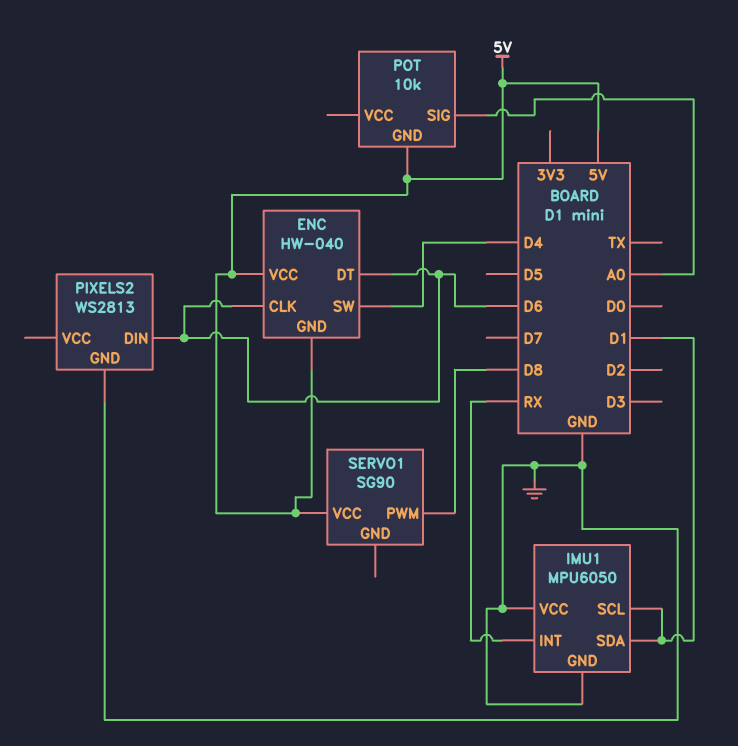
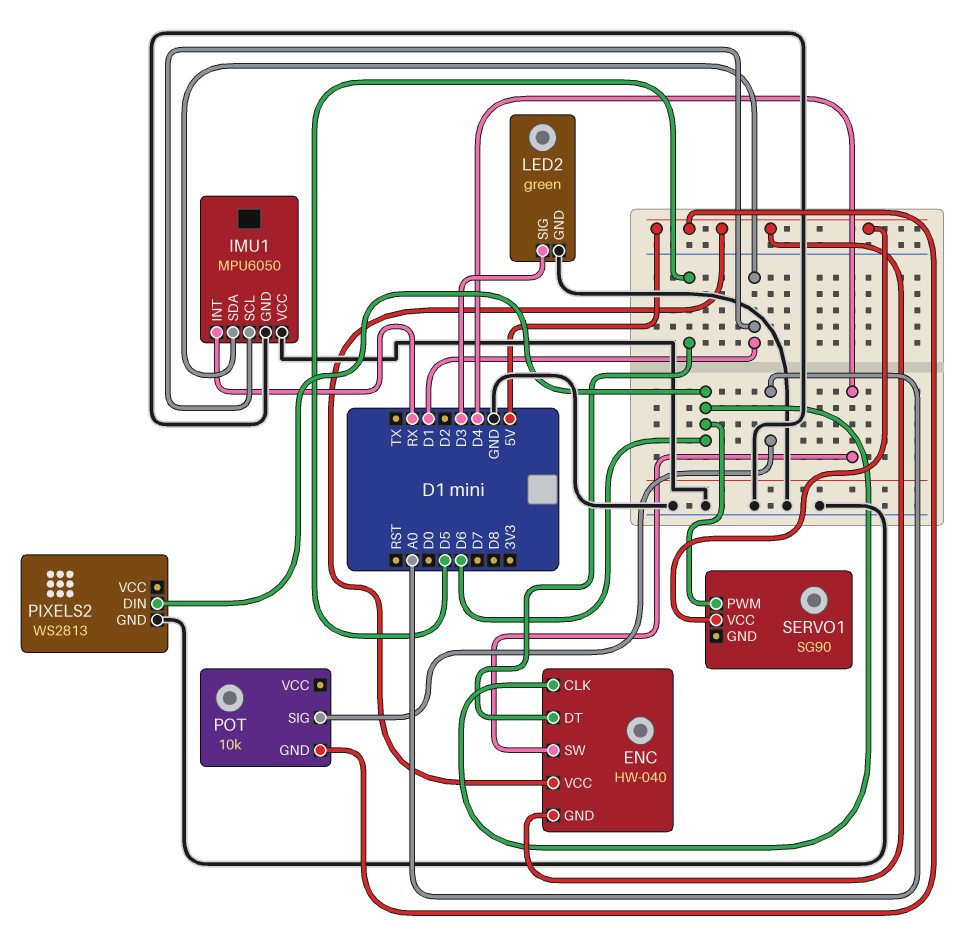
ENC pin DT: D6 -> D5
LED2: none -> green
LED2 pin GND: none -> GND
LED2 pin SIG: none -> D3
SERVO1 pin PWM: D8 -> D6

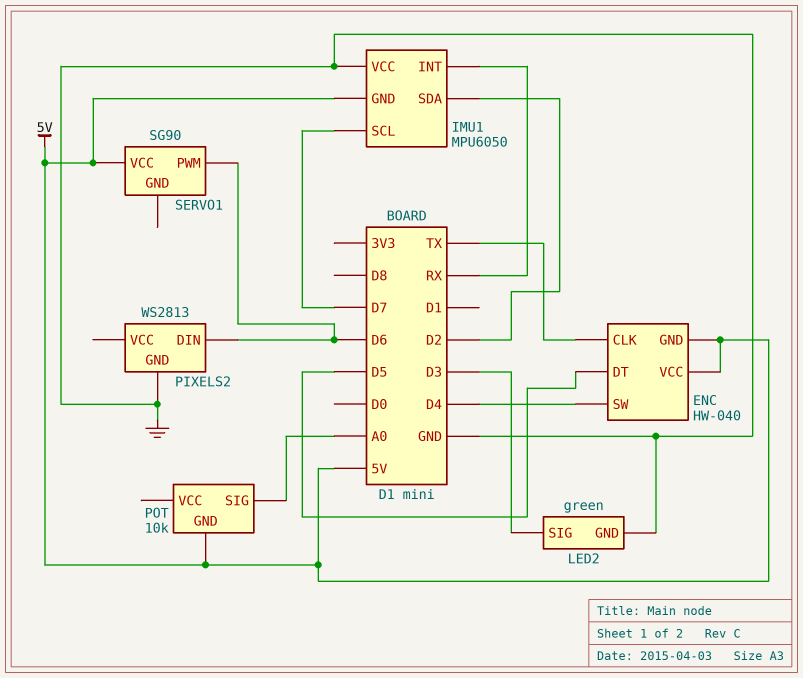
ENC pin CLK: D6 -> TX
IMU1 pin GND: GND -> 5V
IMU1 pin SCL: D1 -> D7
IMU1 pin SDA: D1 -> D2

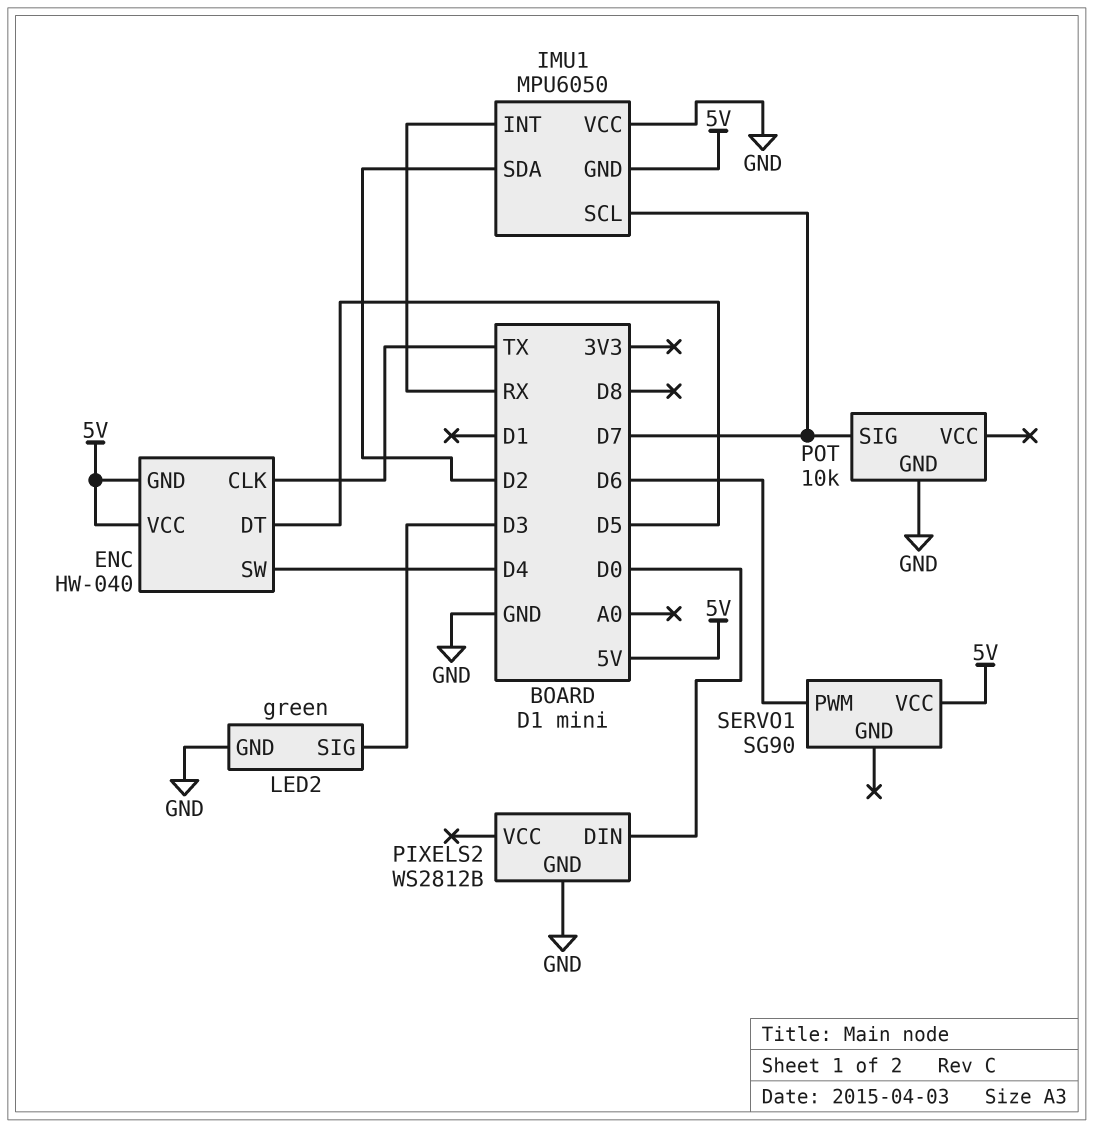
PIXELS2: WS2813 -> WS2812B
PIXELS2 pin DIN: D6 -> D0
POT pin GND: 5V -> GND
POT pin SIG: A0 -> D7

